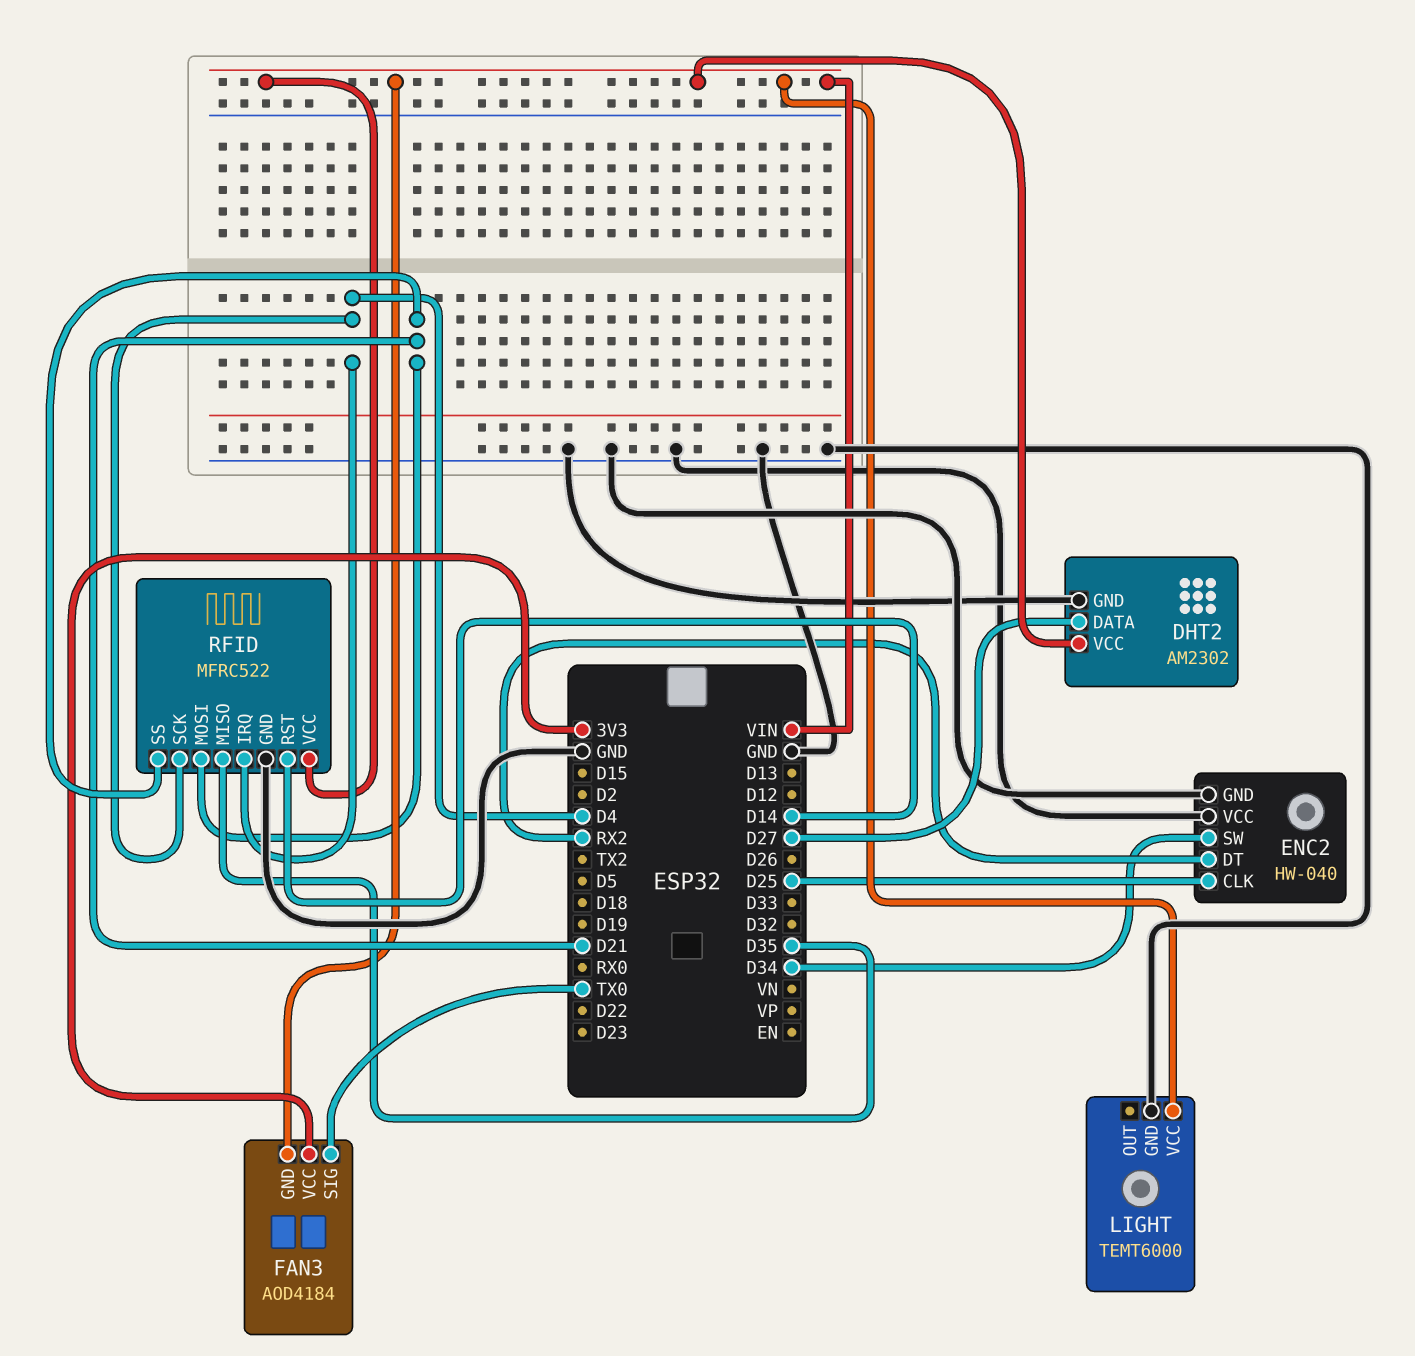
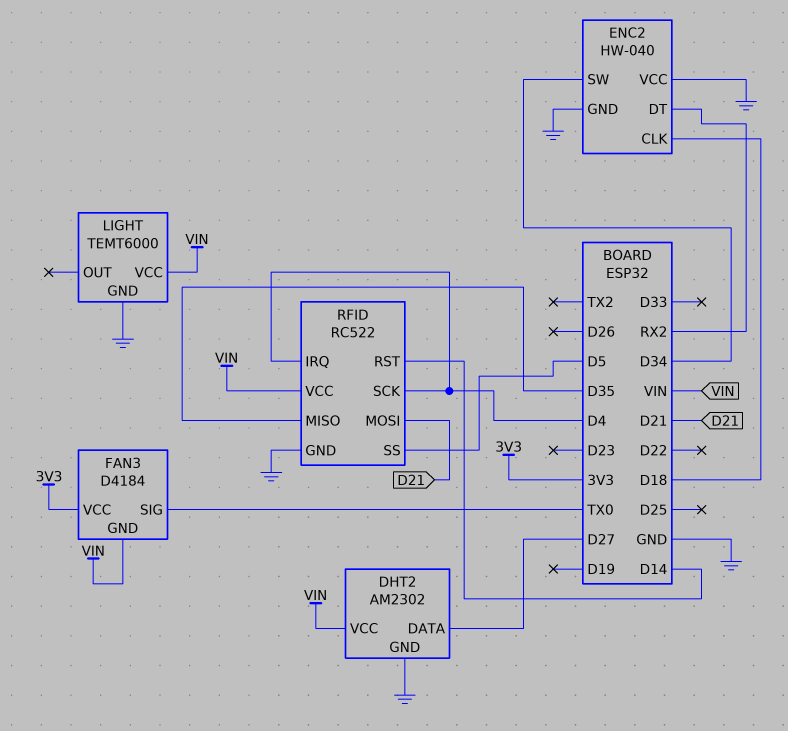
ENC2 pin CLK: D25 -> D18
FAN3: AOD4184 -> D4184
RFID: MFRC522 -> RC522
RFID pin SS: D21 -> D5

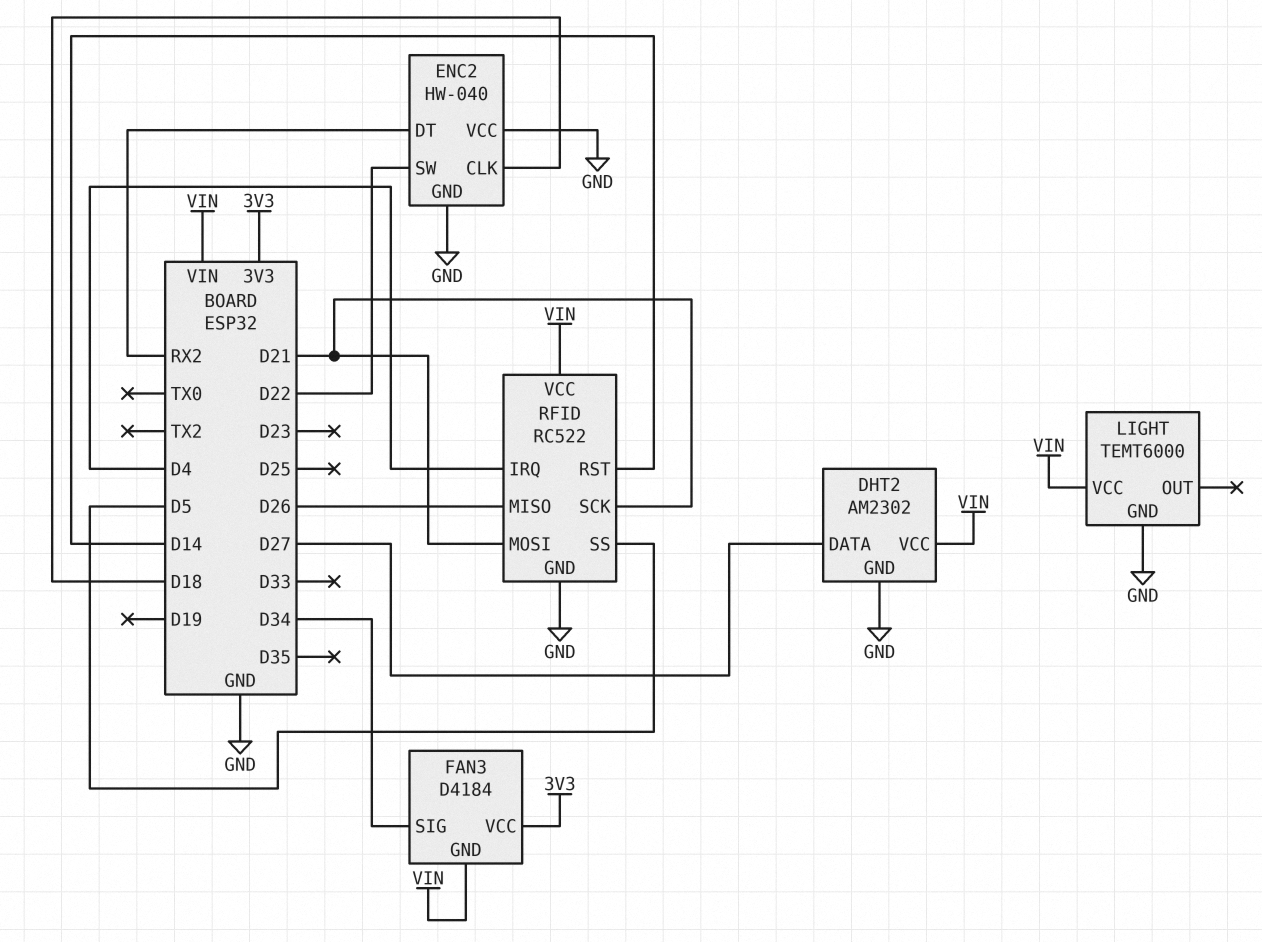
ENC2 pin SW: D34 -> D22
FAN3 pin SIG: TX0 -> D34
RFID pin MISO: D35 -> D26
RFID pin SCK: D4 -> D21

